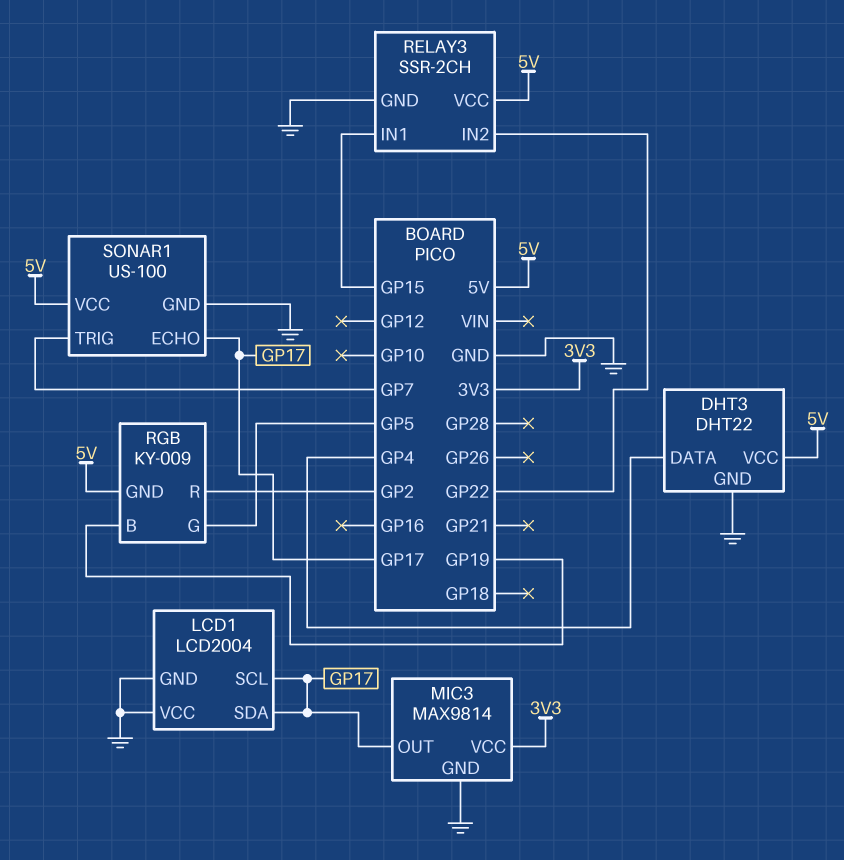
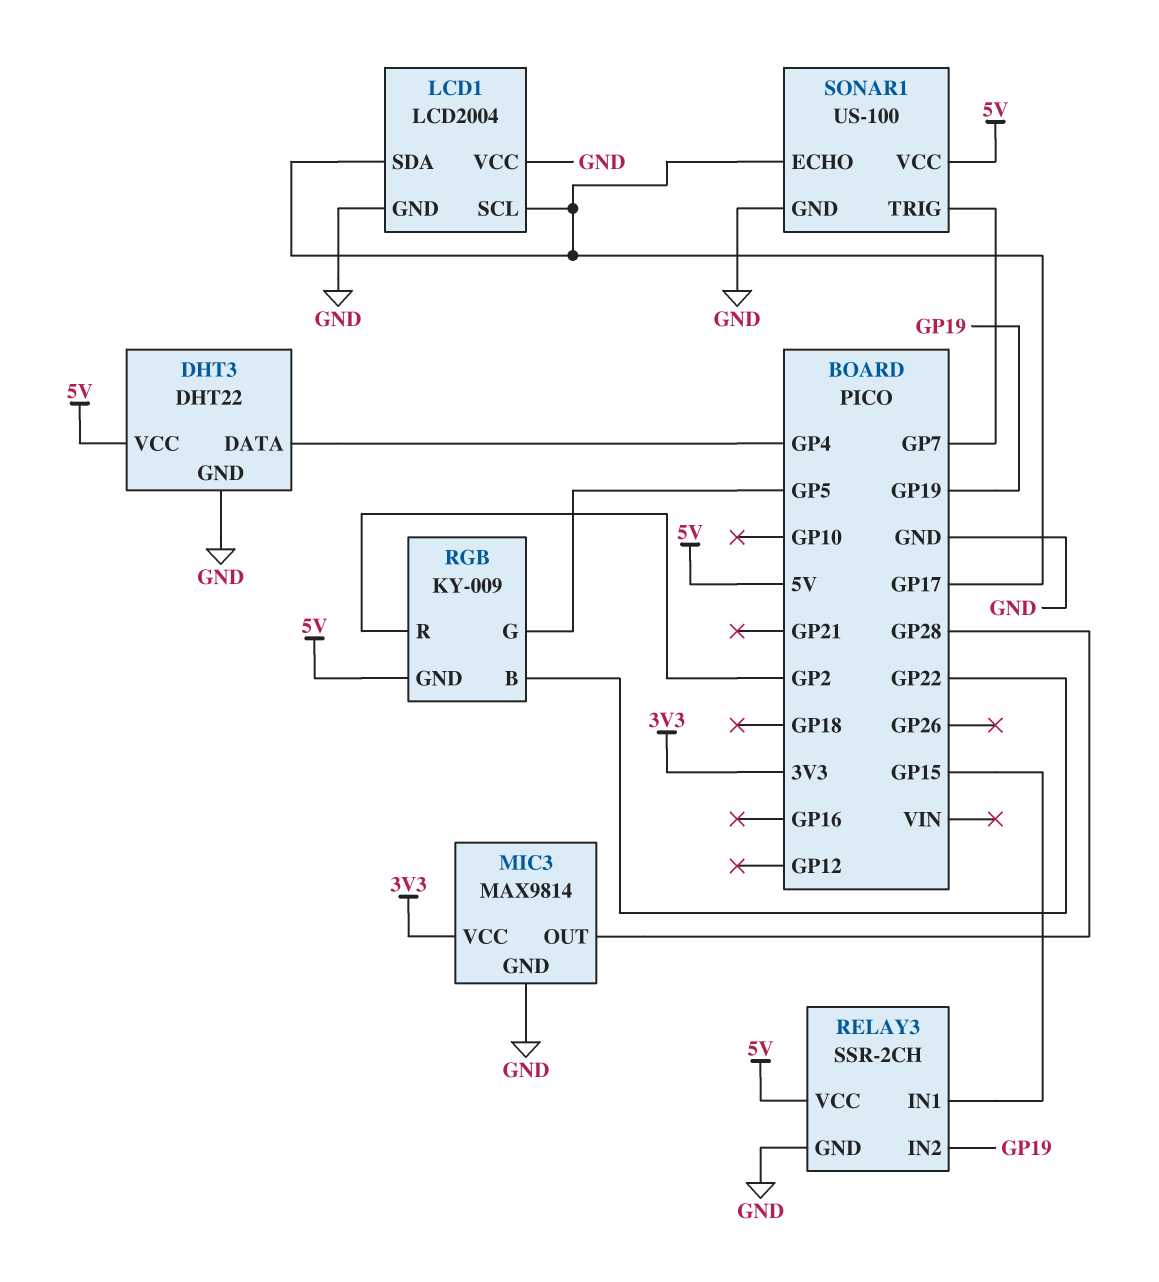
MIC3 pin OUT: GP17 -> GP28
RELAY3 pin IN2: GP22 -> GP19
RGB pin B: GP19 -> GP22

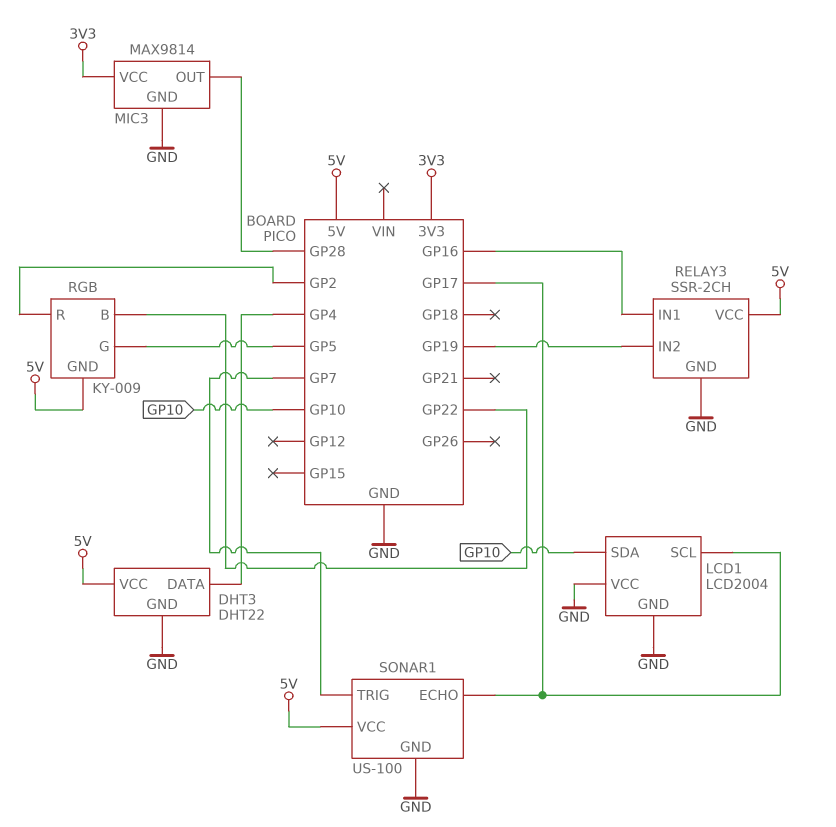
LCD1 pin SDA: GP17 -> GP10
RELAY3 pin IN1: GP15 -> GP16

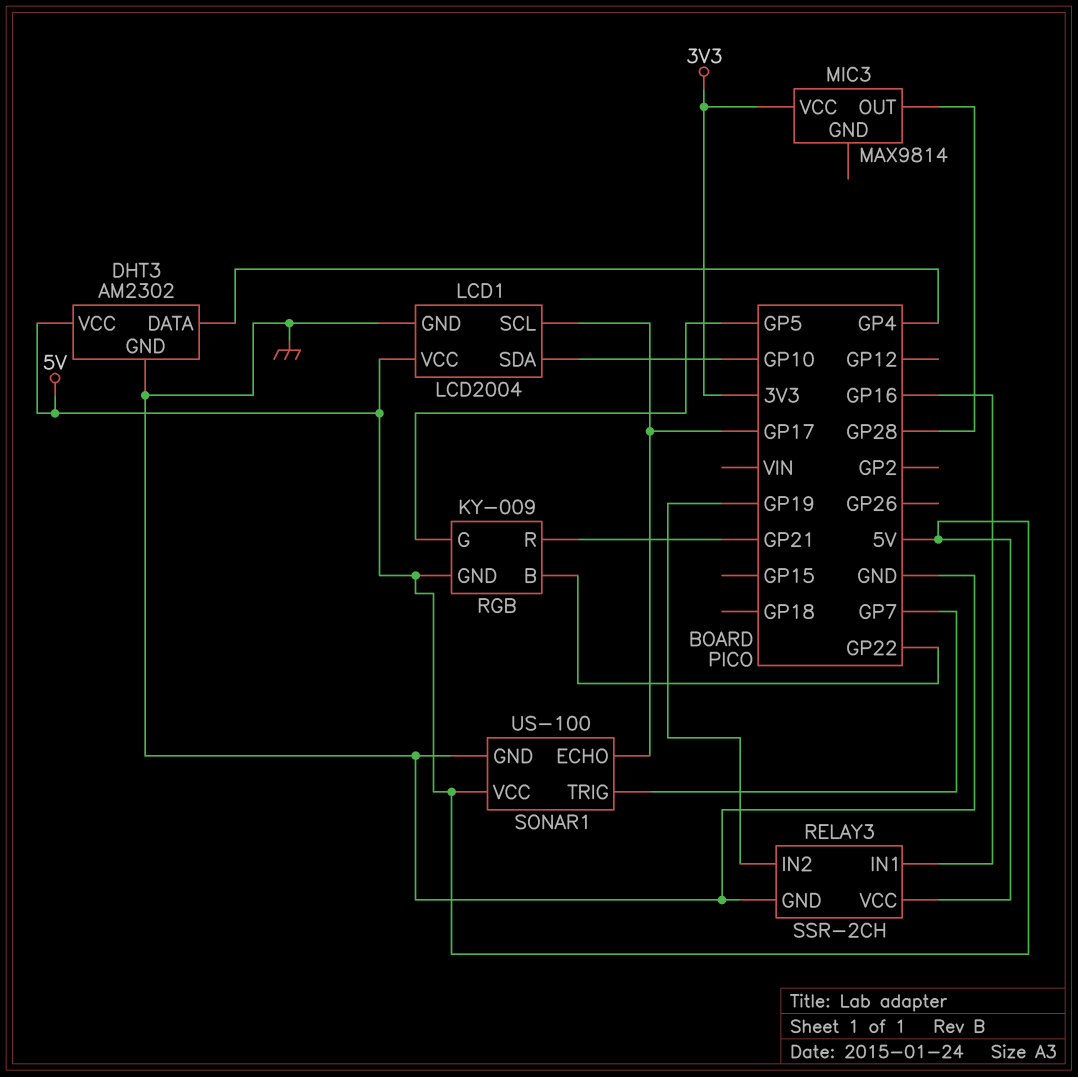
DHT3: DHT22 -> AM2302
LCD1 pin VCC: GND -> 5V
MIC3 pin GND: GND -> none
RGB pin R: GP2 -> GP21

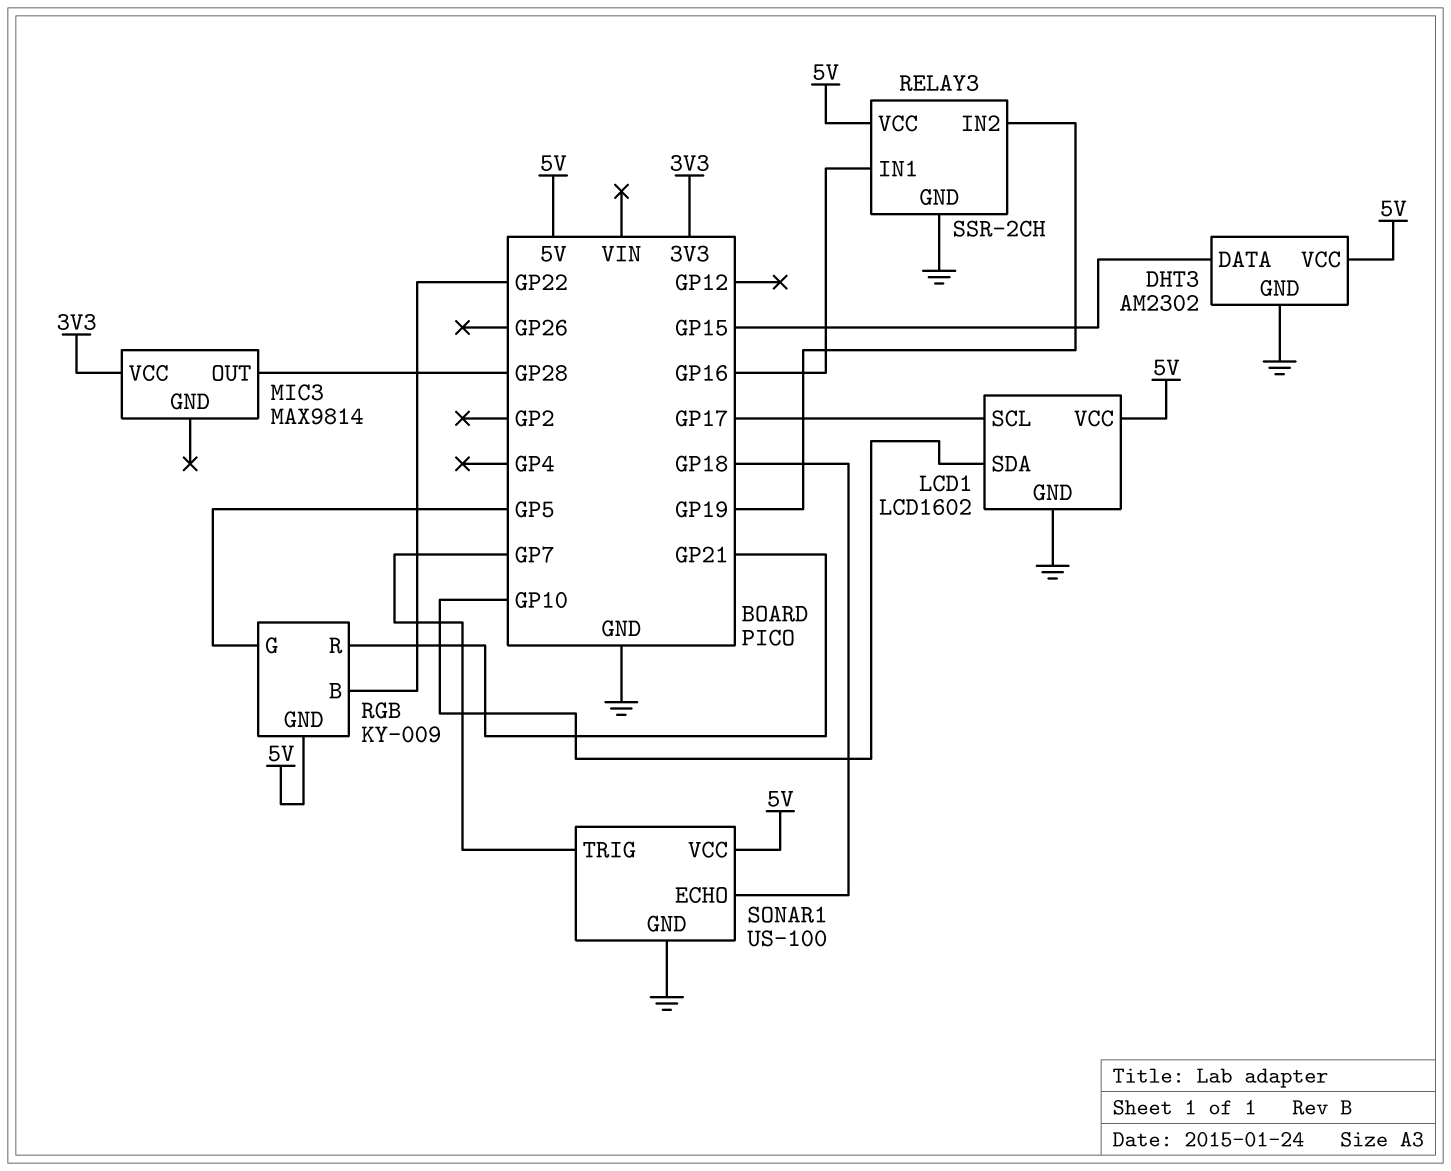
DHT3 pin DATA: GP4 -> GP15
LCD1: LCD2004 -> LCD1602
SONAR1 pin ECHO: GP17 -> GP18

